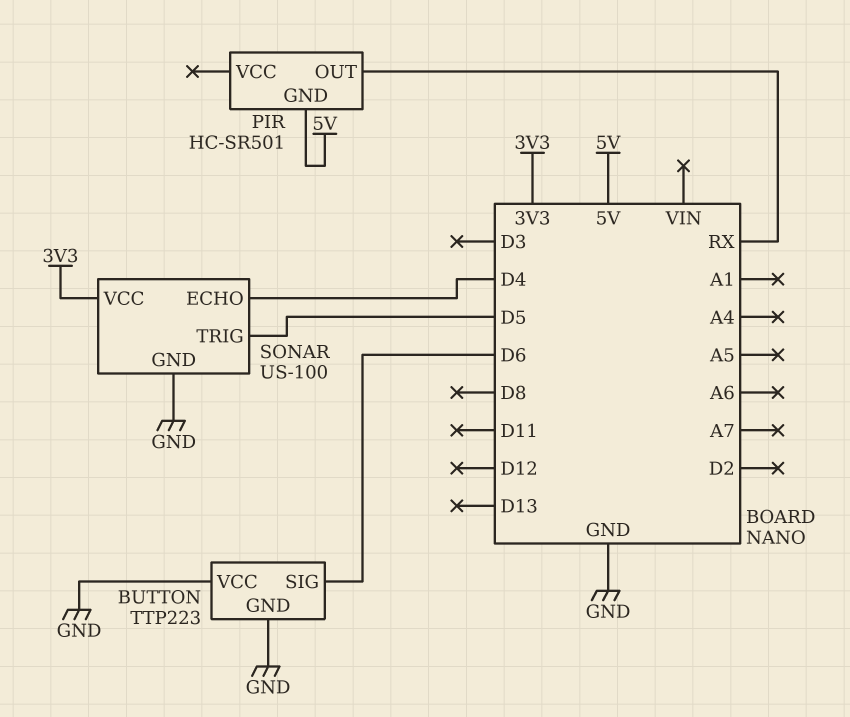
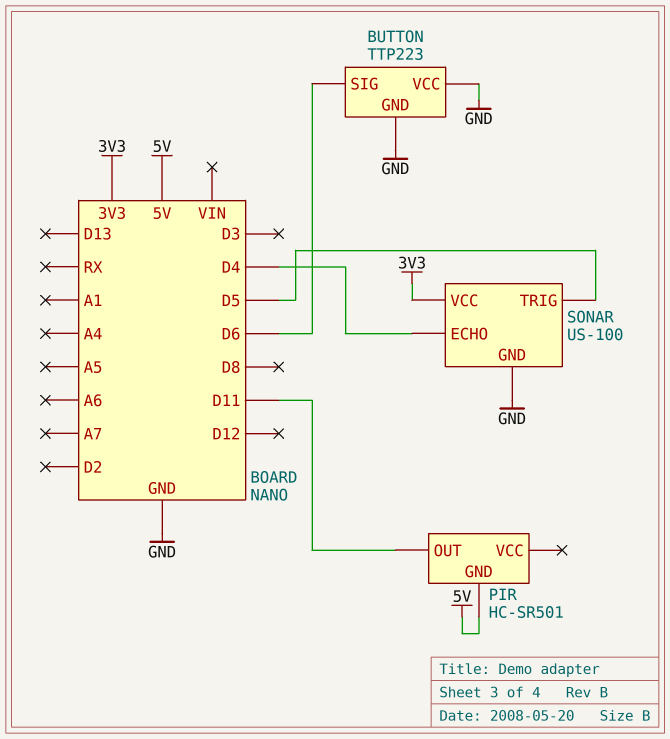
PIR pin OUT: RX -> D11

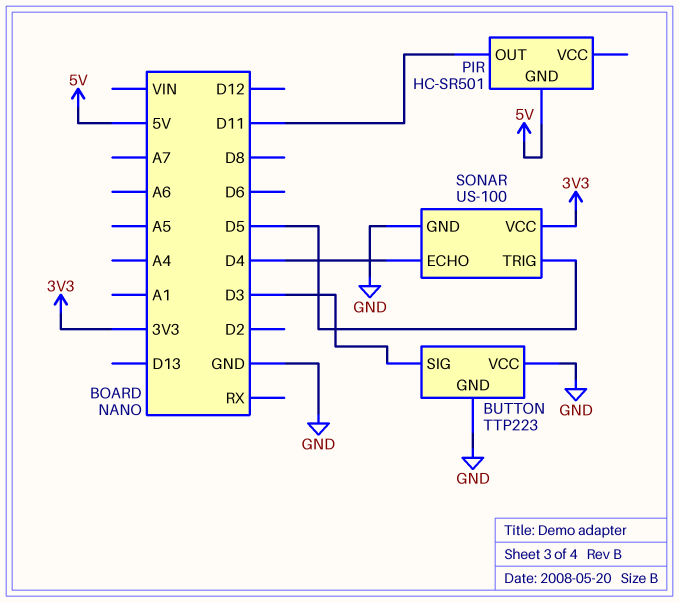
BUTTON pin SIG: D6 -> D3

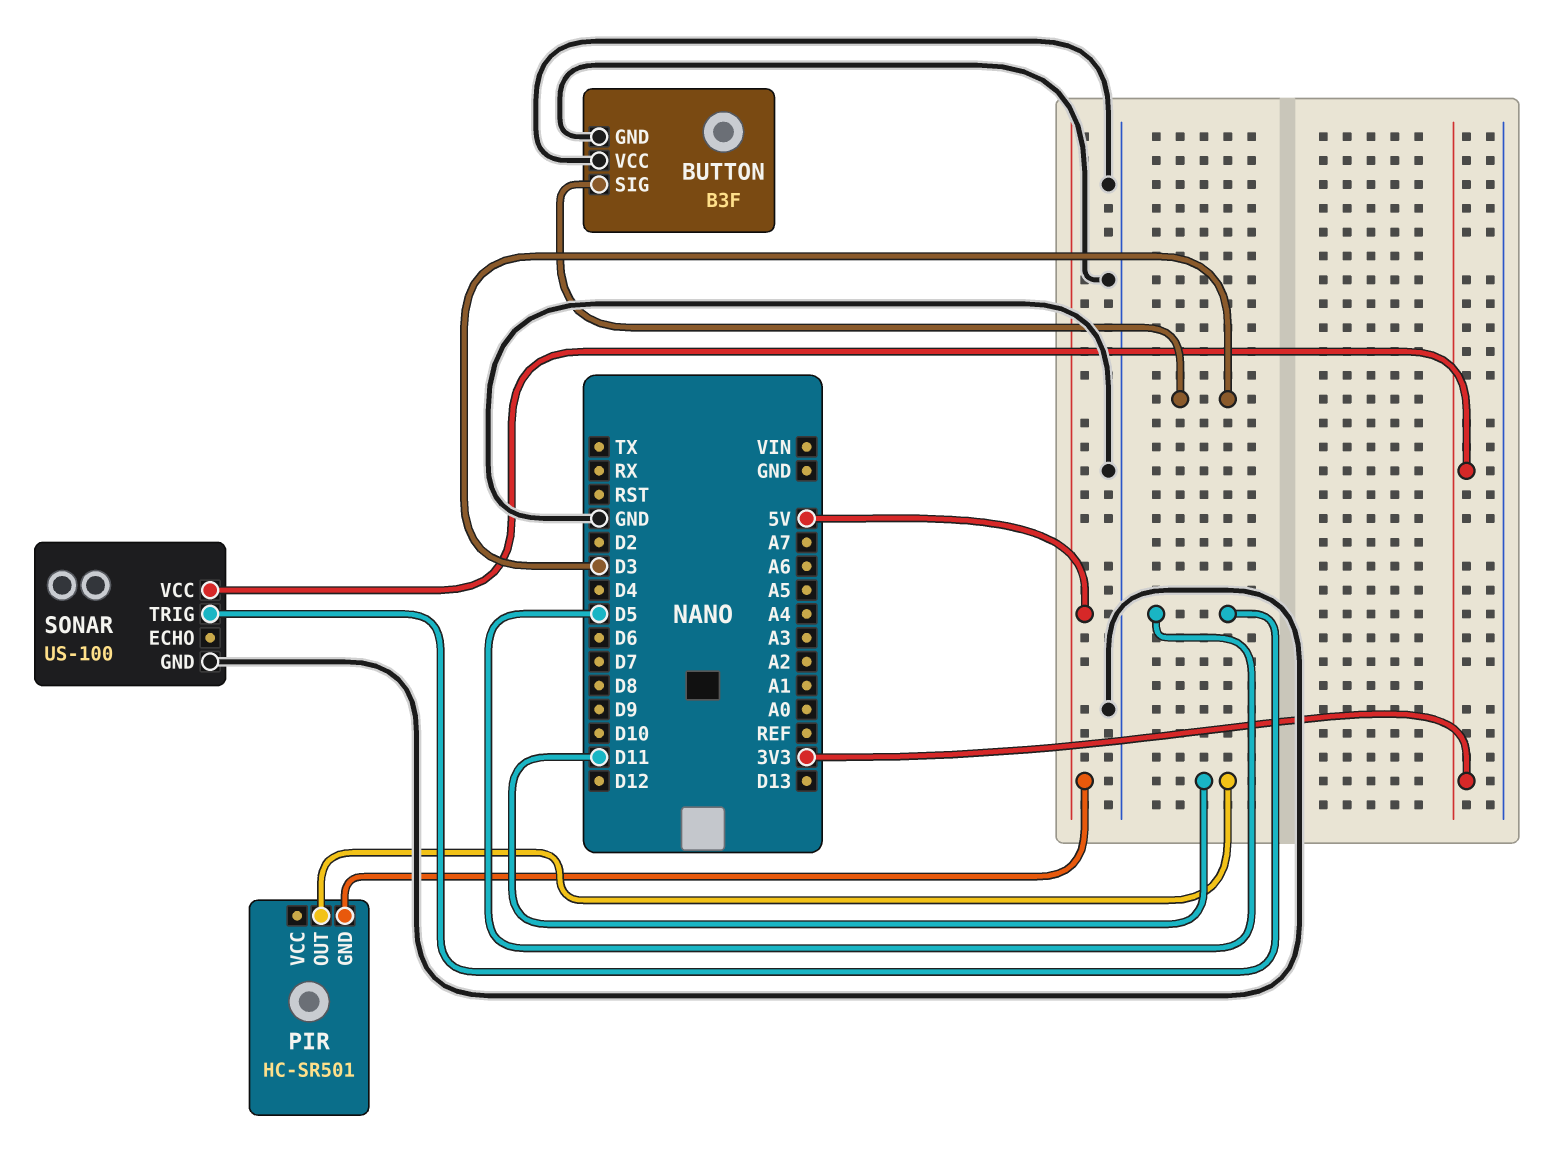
BUTTON: TTP223 -> B3F
SONAR pin ECHO: D4 -> none

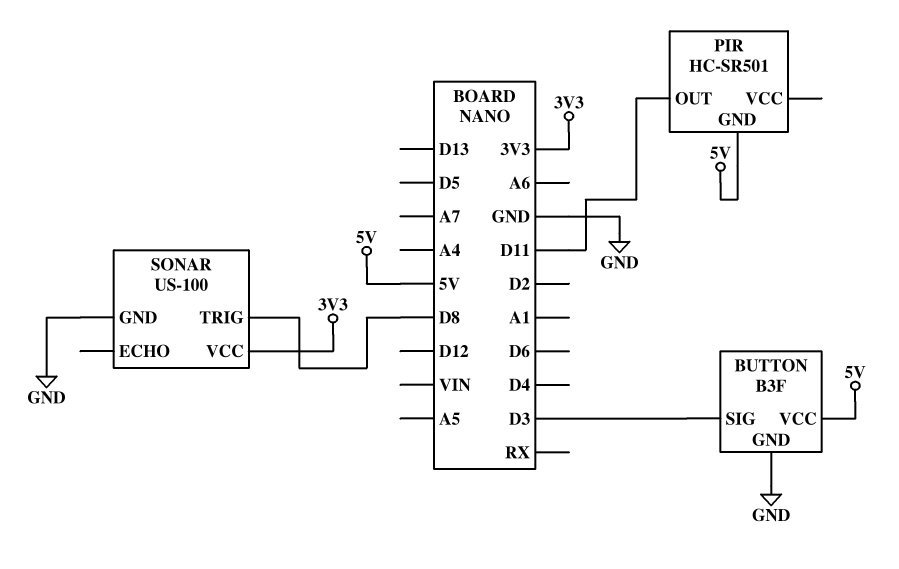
BUTTON pin VCC: GND -> 5V
SONAR pin TRIG: D5 -> D8

